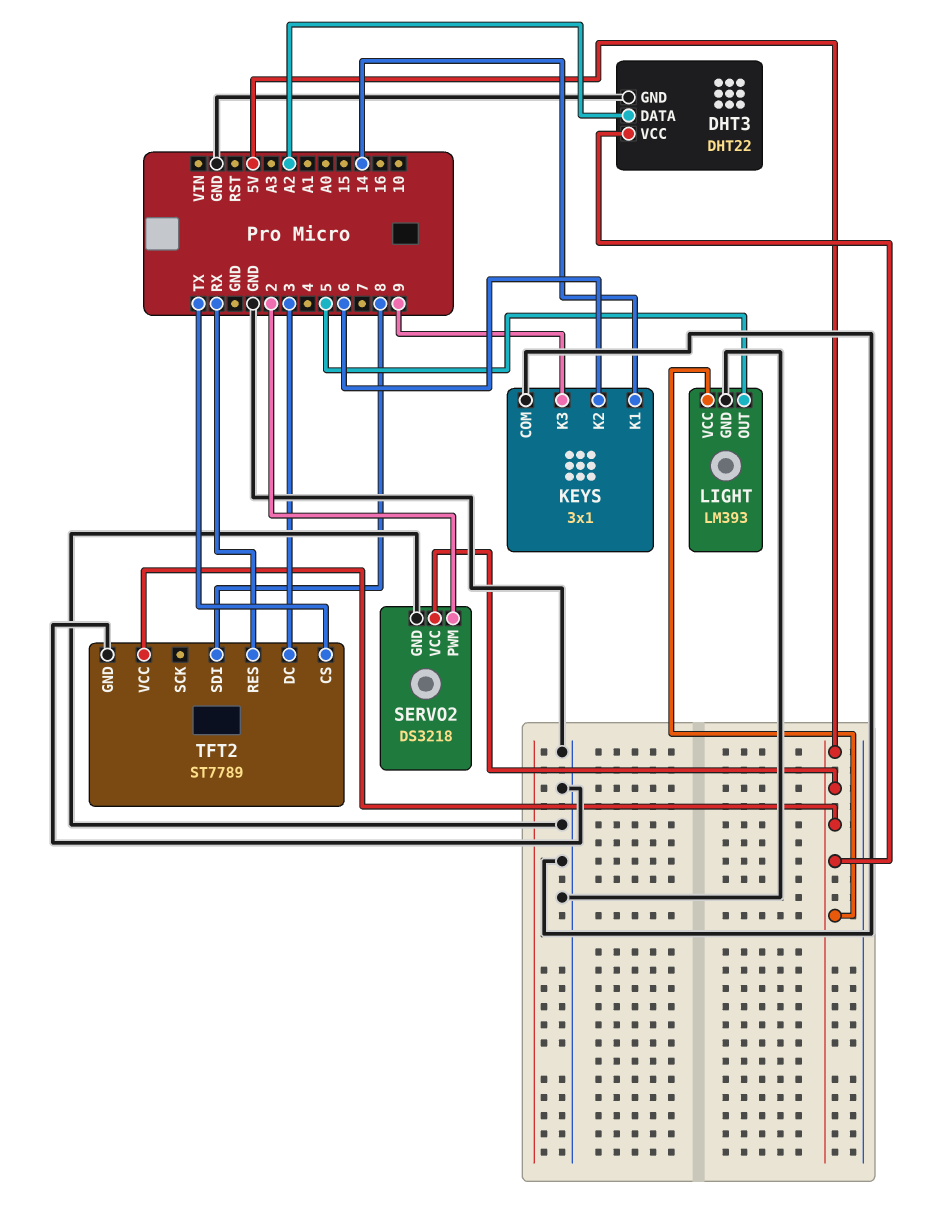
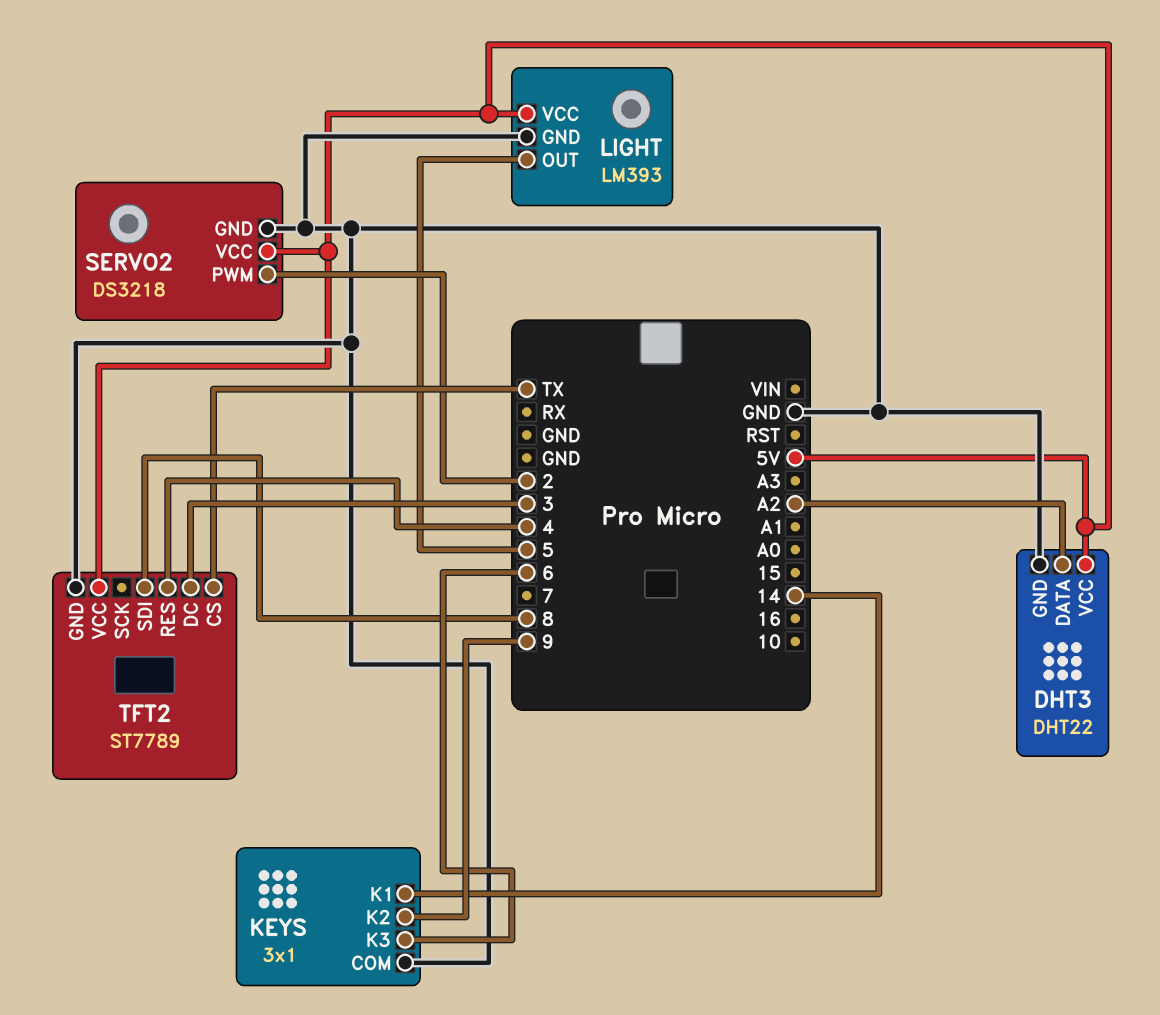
KEYS pin K2: 6 -> 9
KEYS pin K3: 9 -> 6
TFT2 pin RES: RX -> 4

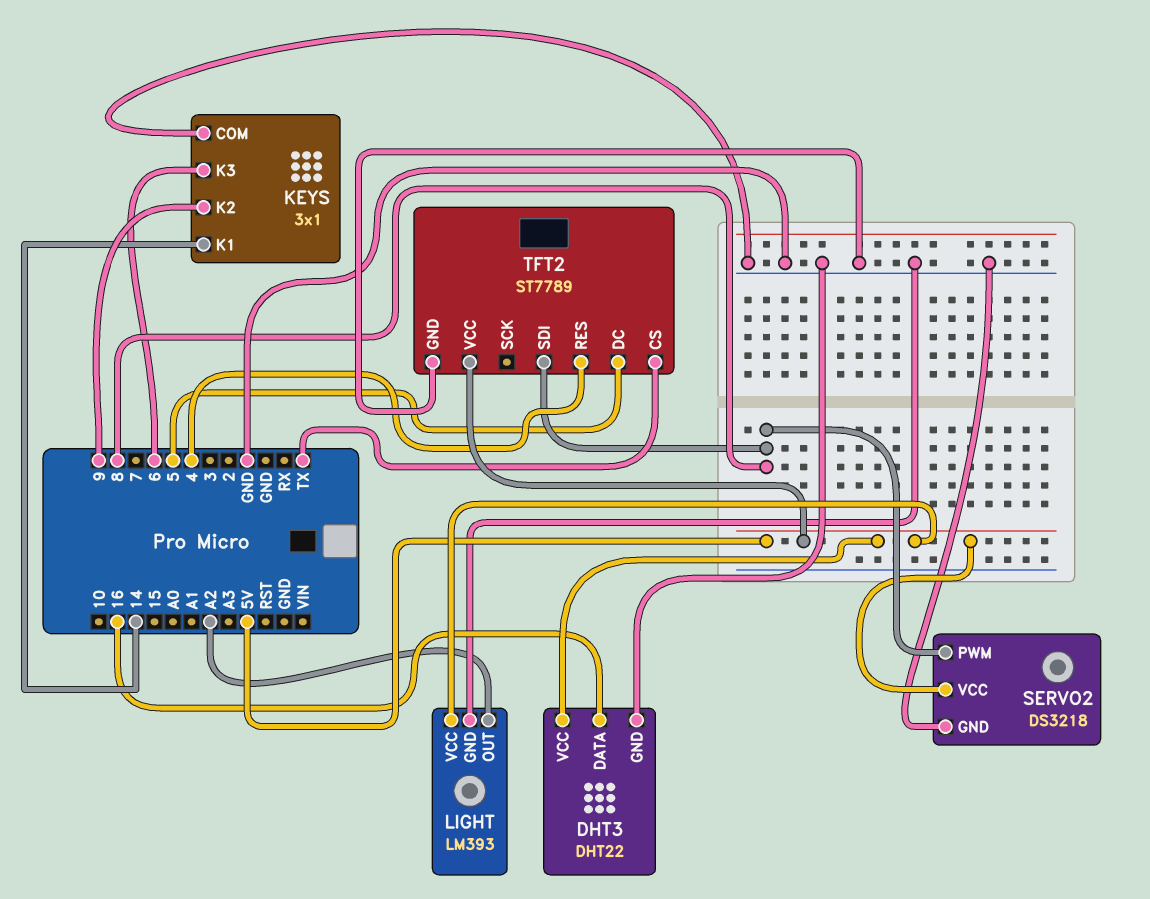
DHT3 pin DATA: A2 -> 16
LIGHT pin OUT: 5 -> A2
SERVO2 pin PWM: 2 -> 8
TFT2 pin DC: 3 -> 5

